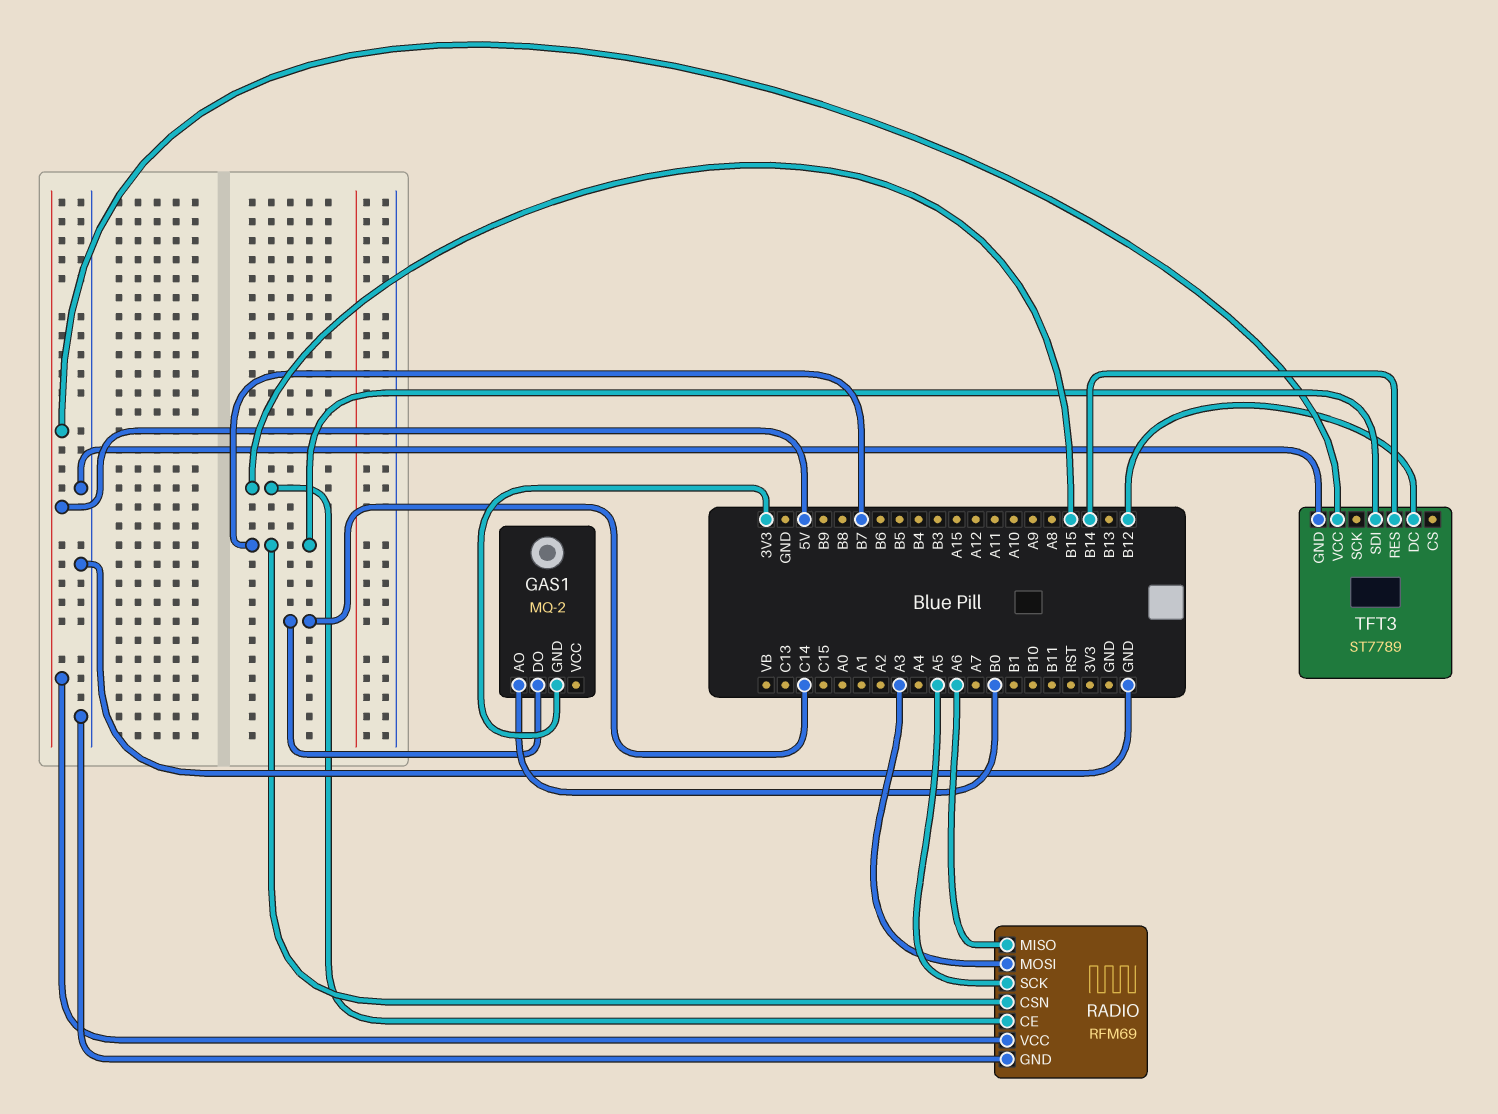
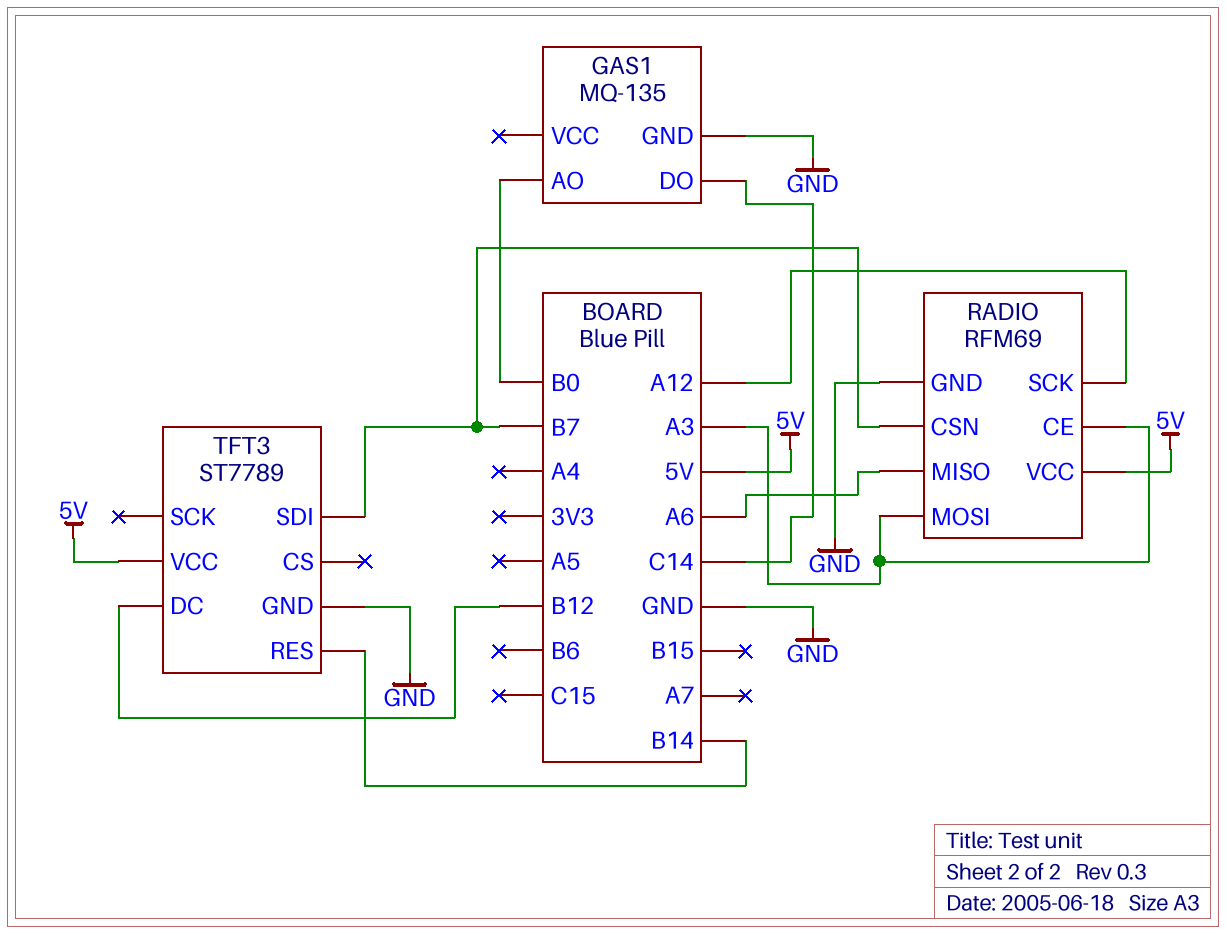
GAS1: MQ-2 -> MQ-135
GAS1 pin GND: 3V3 -> GND
RADIO pin CE: B15 -> A3
RADIO pin SCK: A5 -> A12

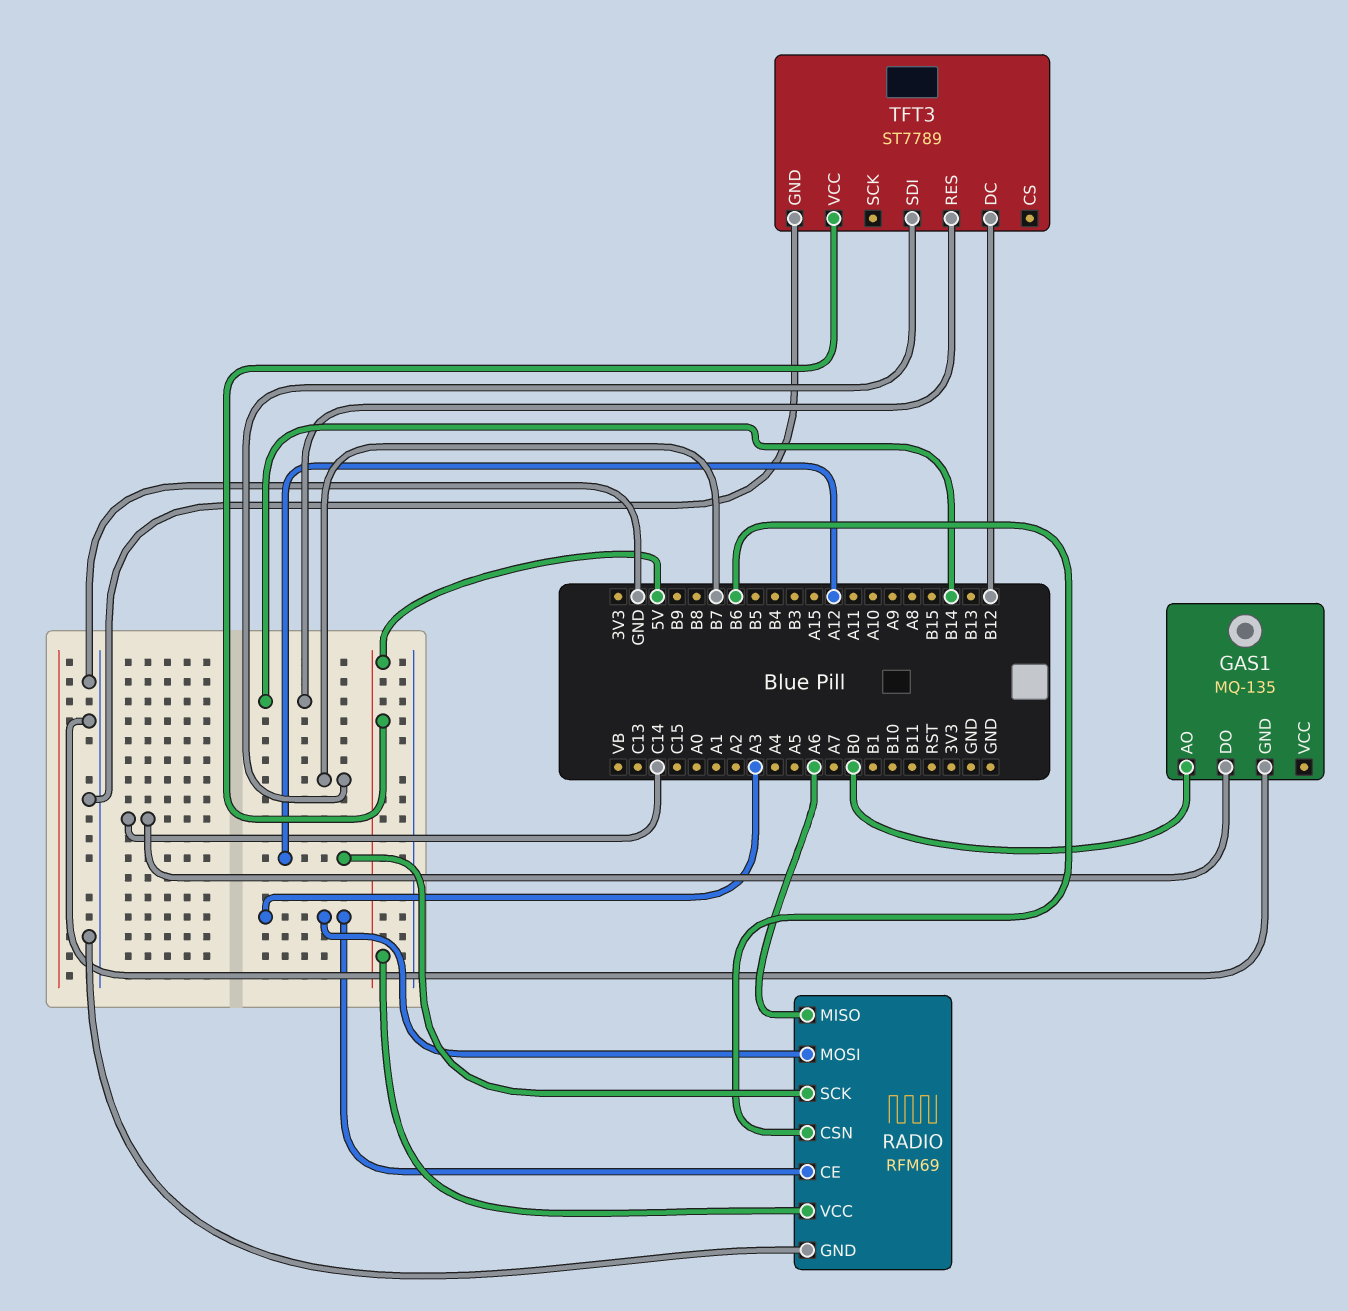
RADIO pin CSN: B7 -> B6

